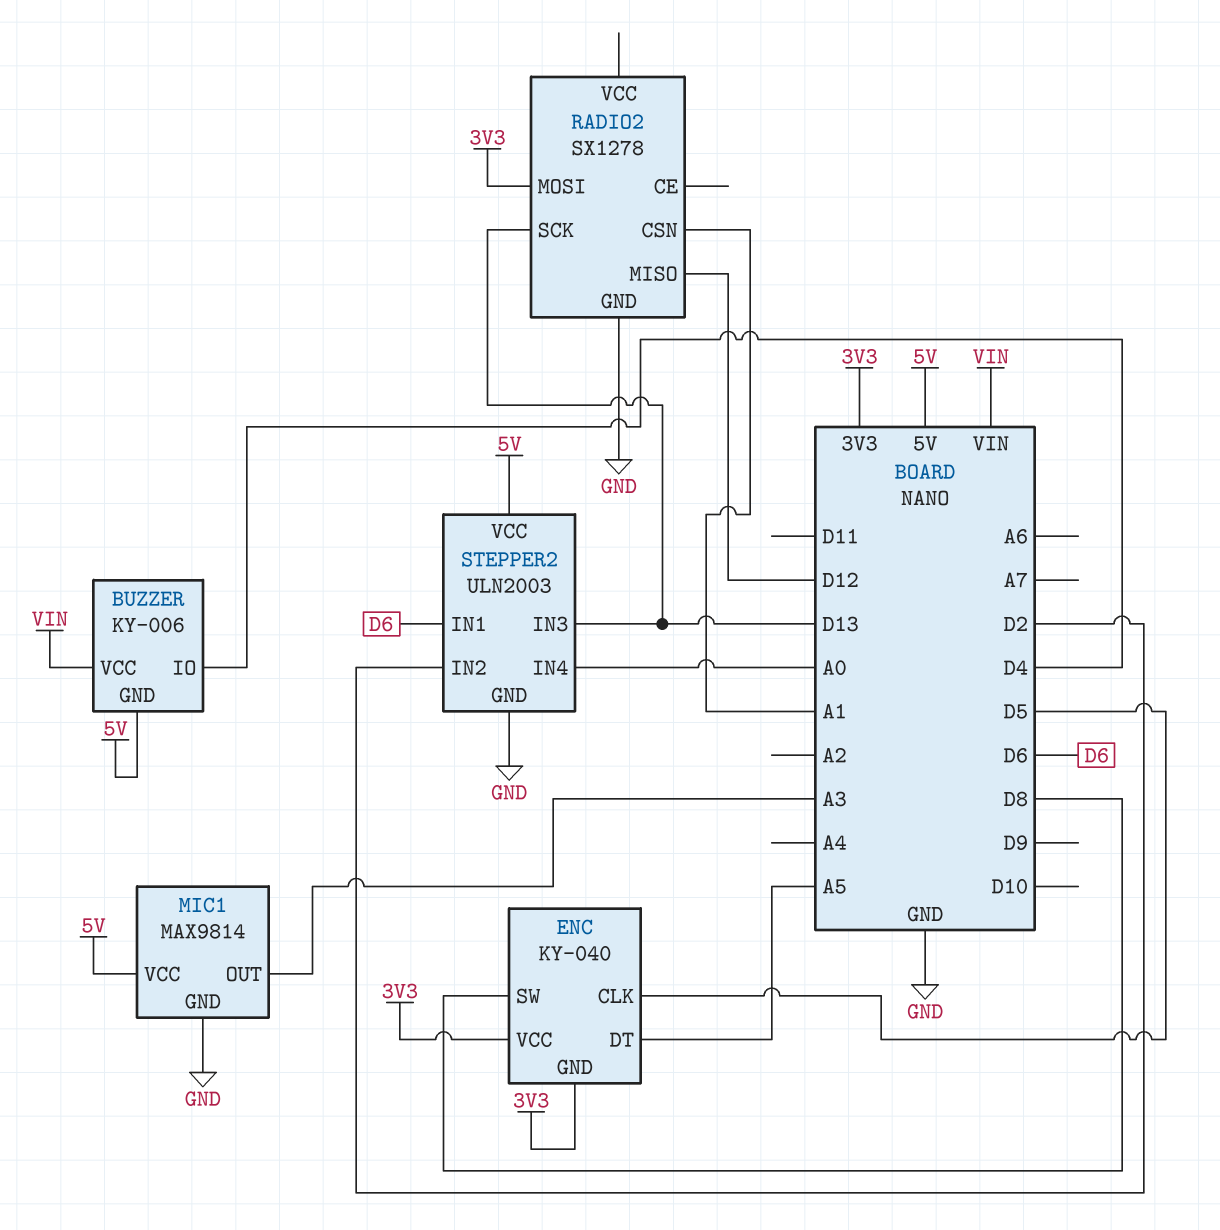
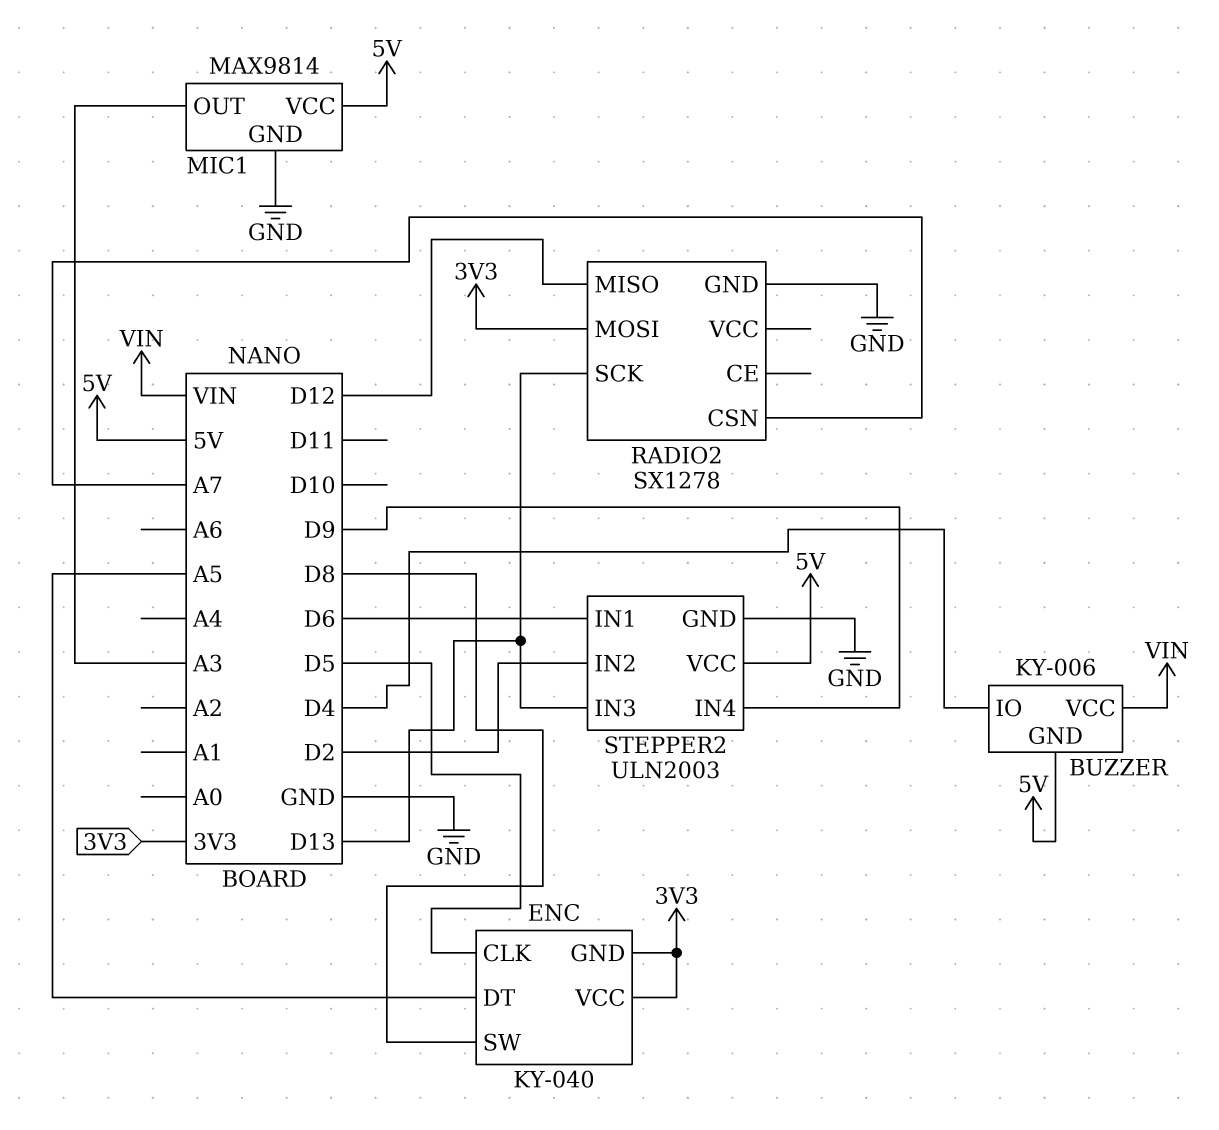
RADIO2 pin CSN: A1 -> A7
STEPPER2 pin IN4: A0 -> D9

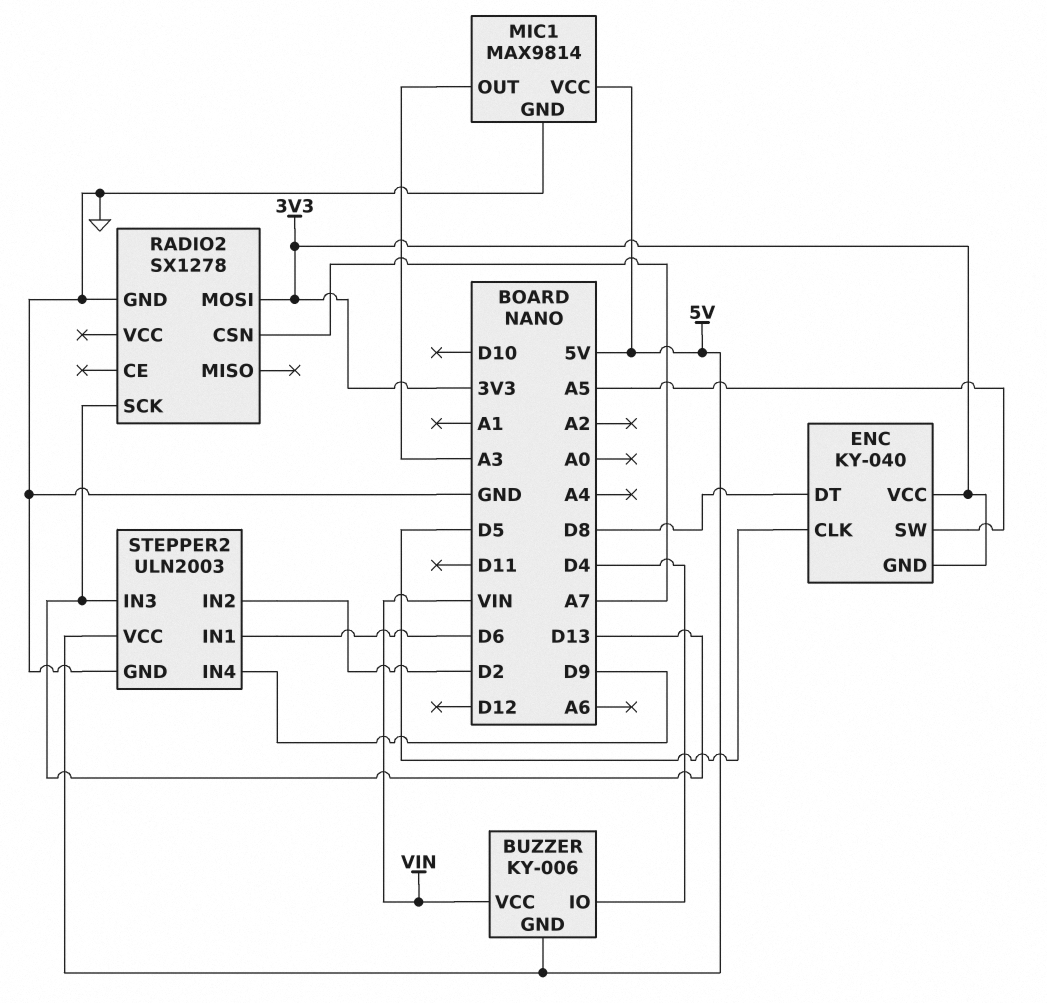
ENC pin DT: A5 -> D8
ENC pin SW: D8 -> A5
RADIO2 pin MISO: D12 -> none

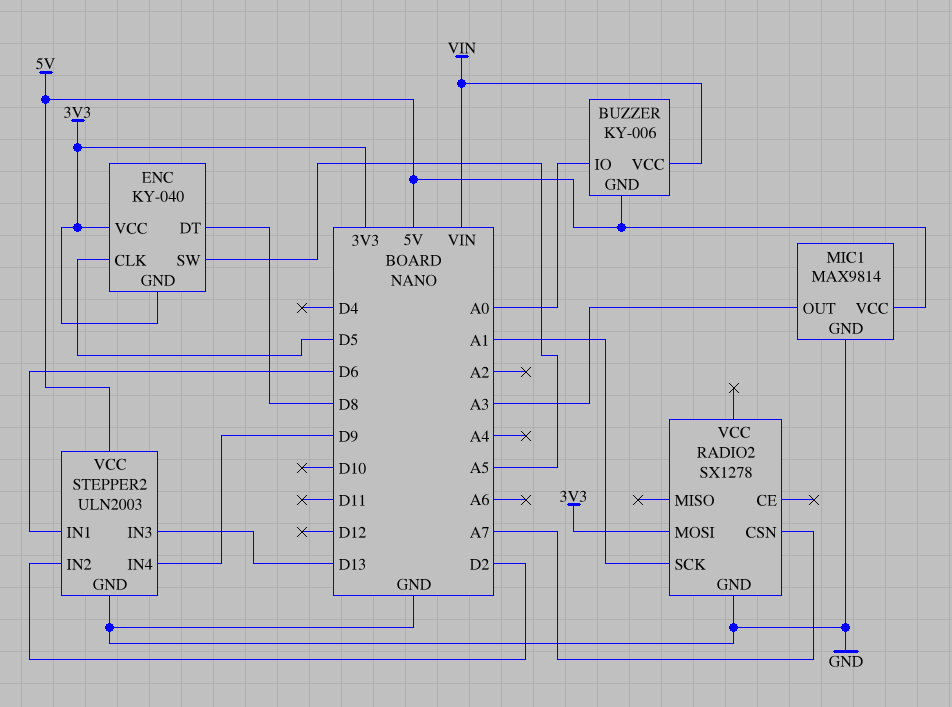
BUZZER pin IO: D4 -> A0
RADIO2 pin SCK: D13 -> A1

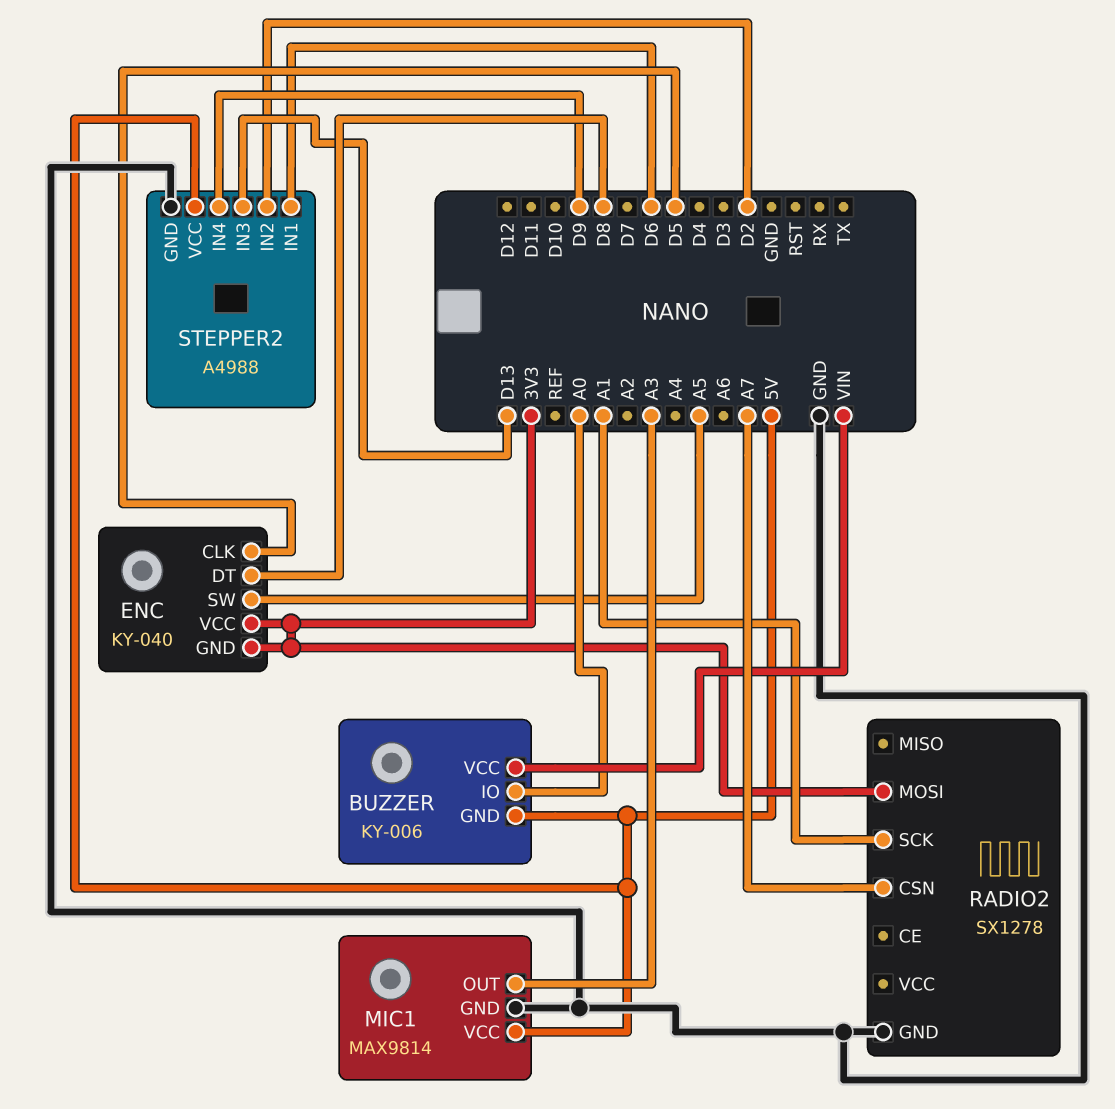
STEPPER2: ULN2003 -> A4988

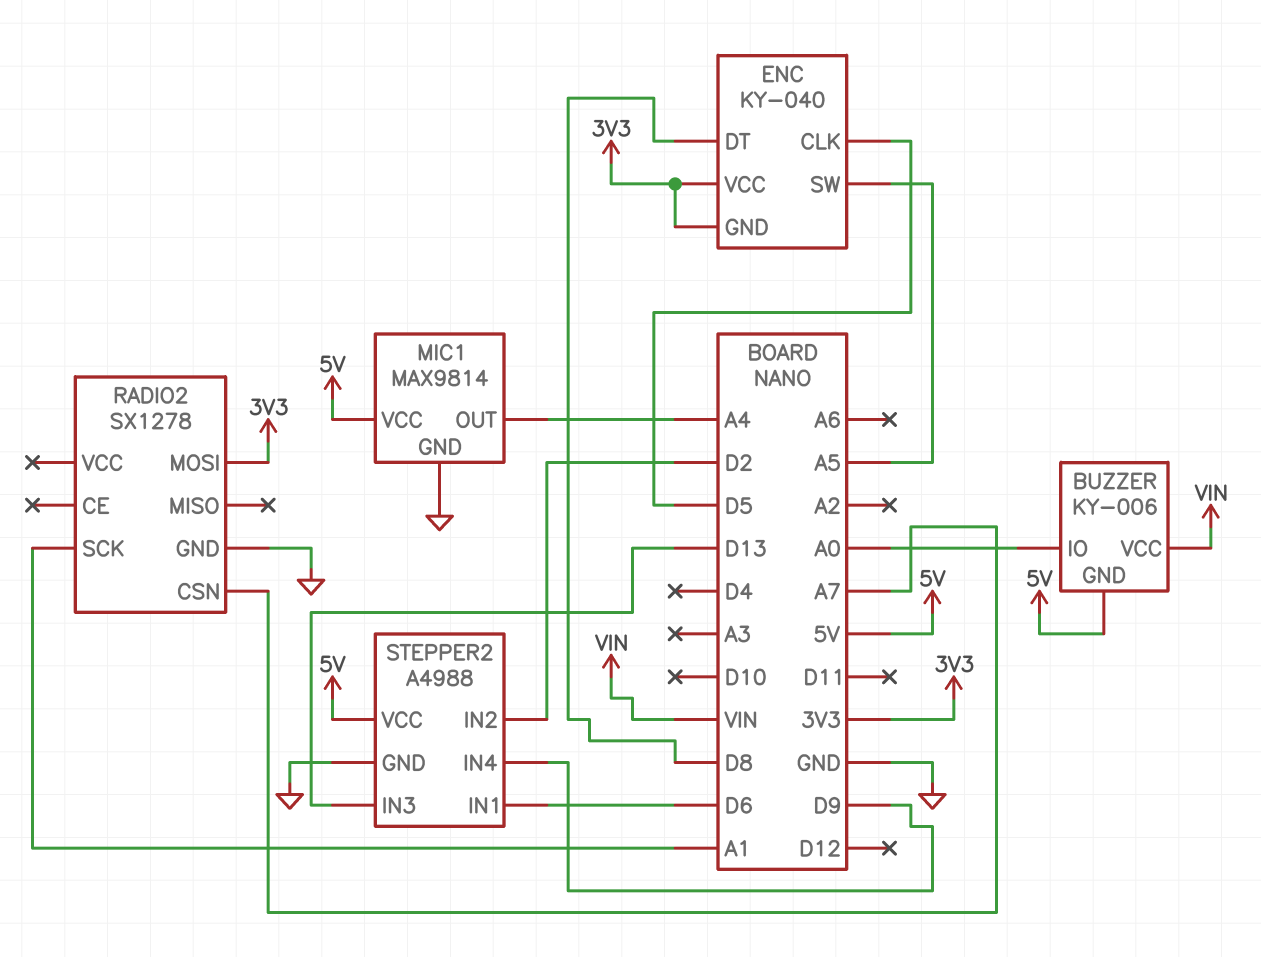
MIC1 pin OUT: A3 -> A4

